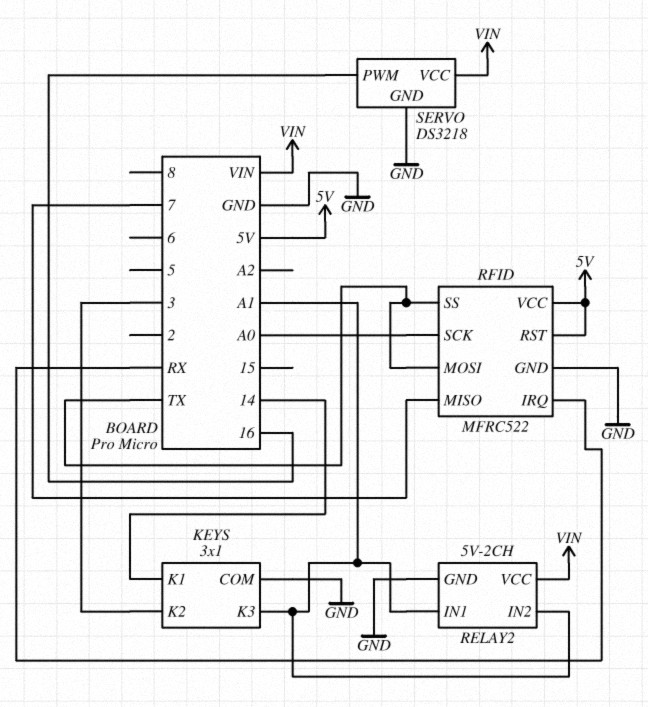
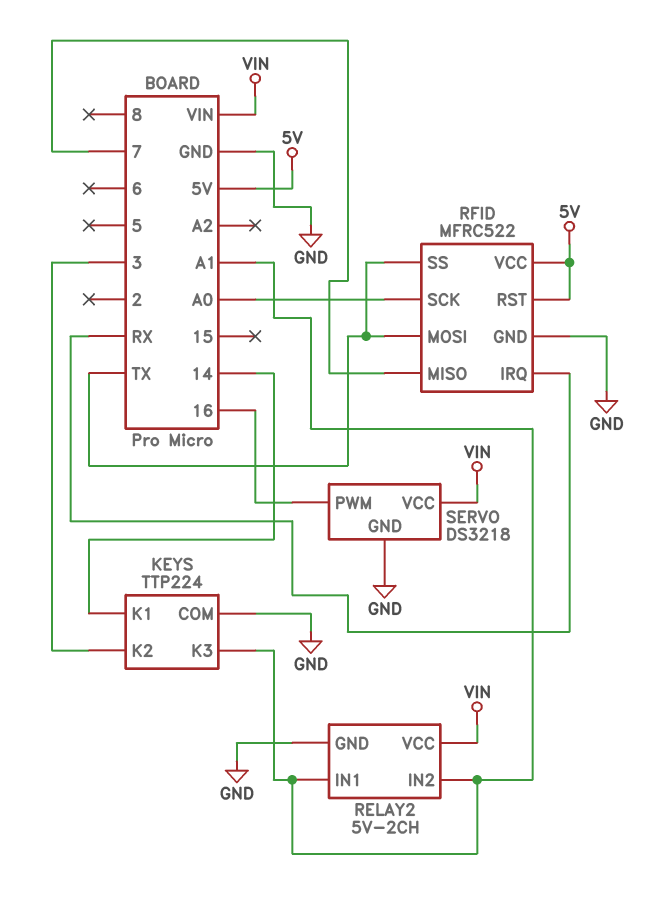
KEYS: 3x1 -> TTP224

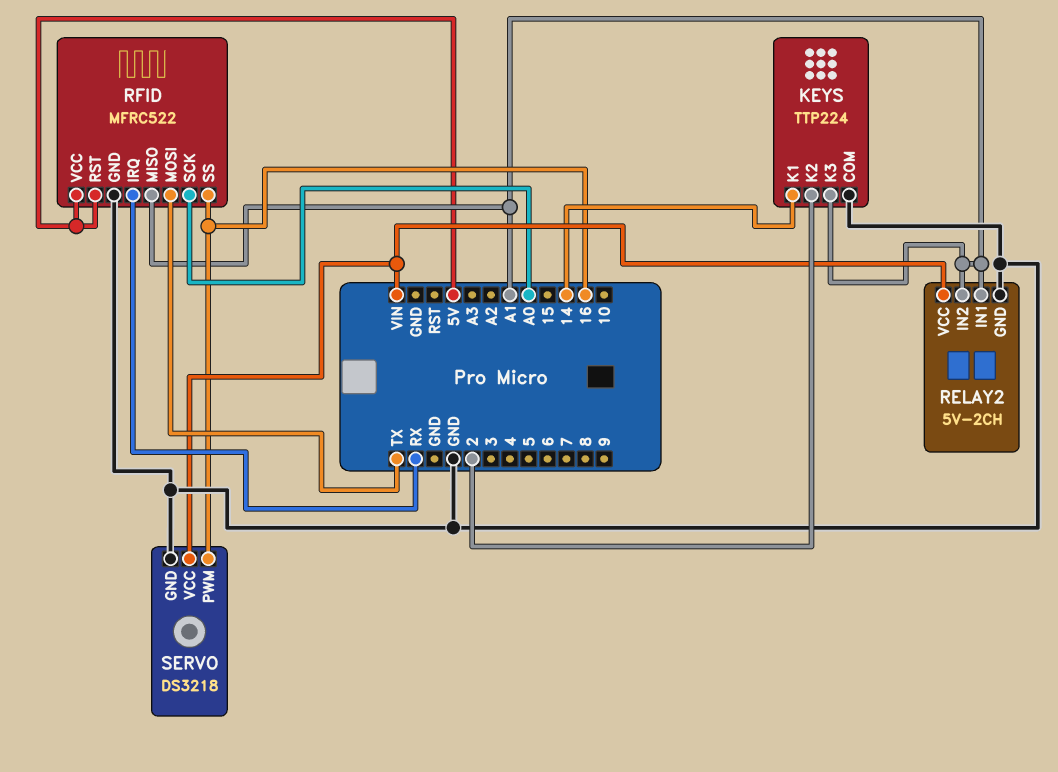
KEYS pin K2: 3 -> 2
RFID pin MISO: 7 -> A1
RFID pin SS: TX -> 16

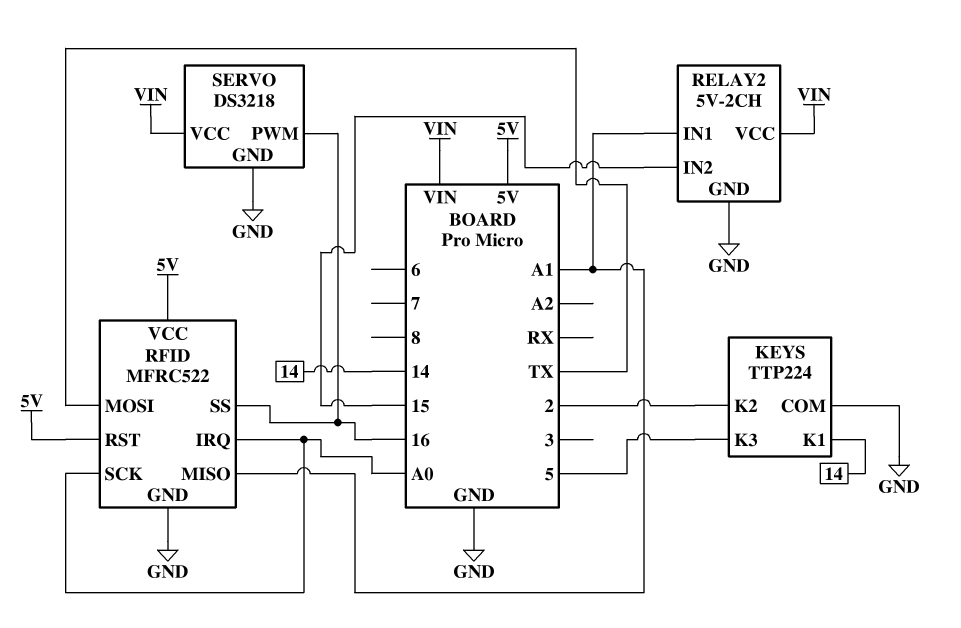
KEYS pin K3: A1 -> 5
RELAY2 pin IN2: A1 -> 15
RFID pin IRQ: RX -> A0

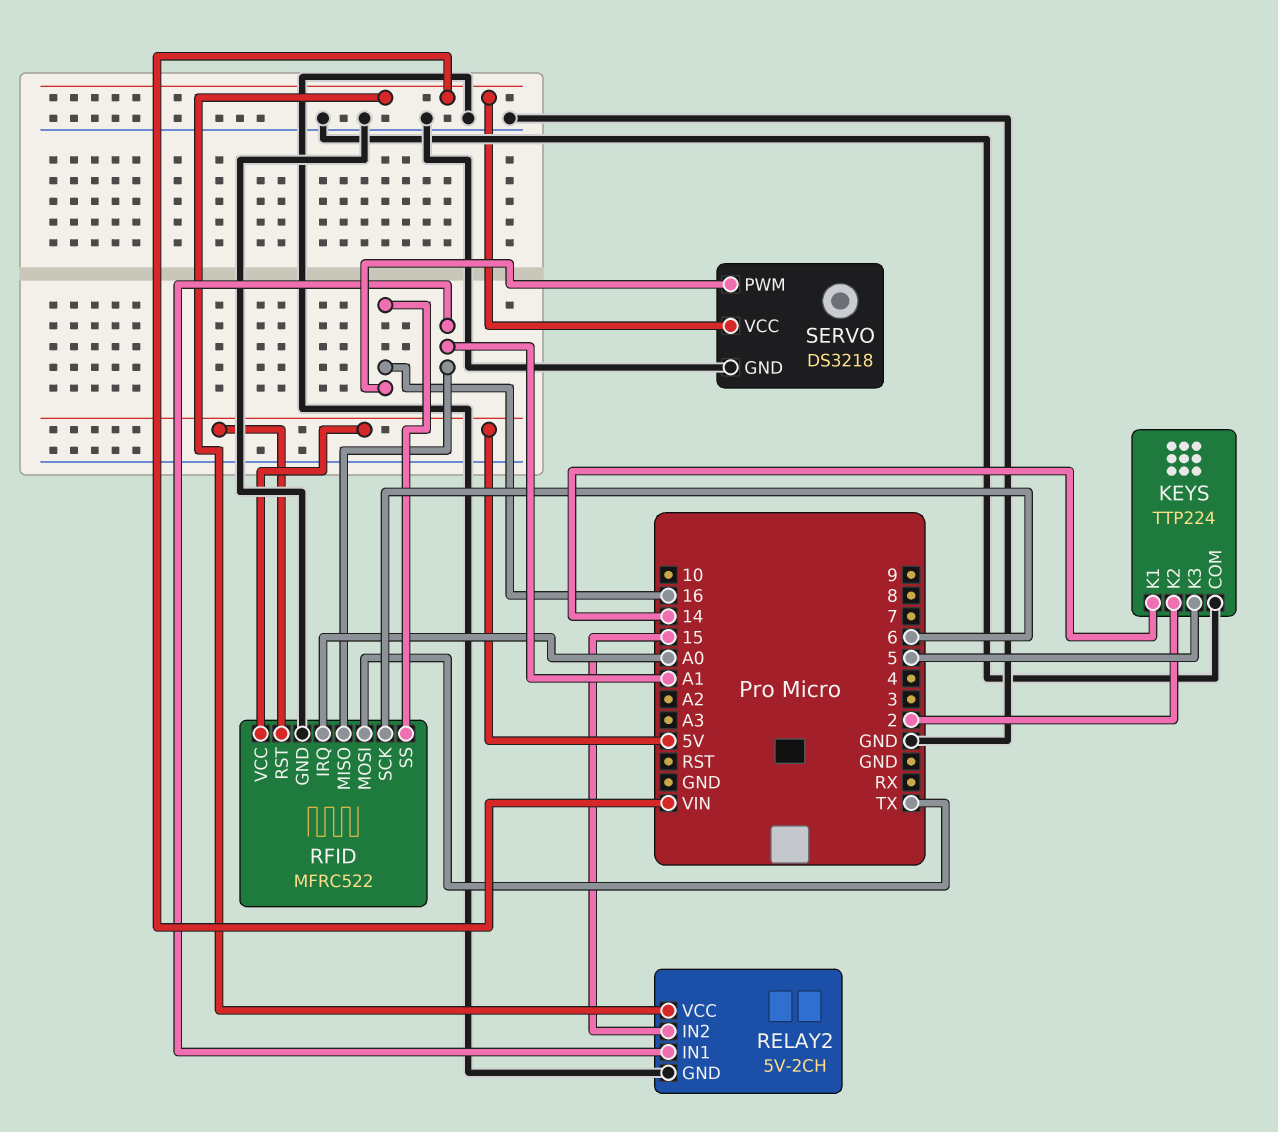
RFID pin SCK: A0 -> 6

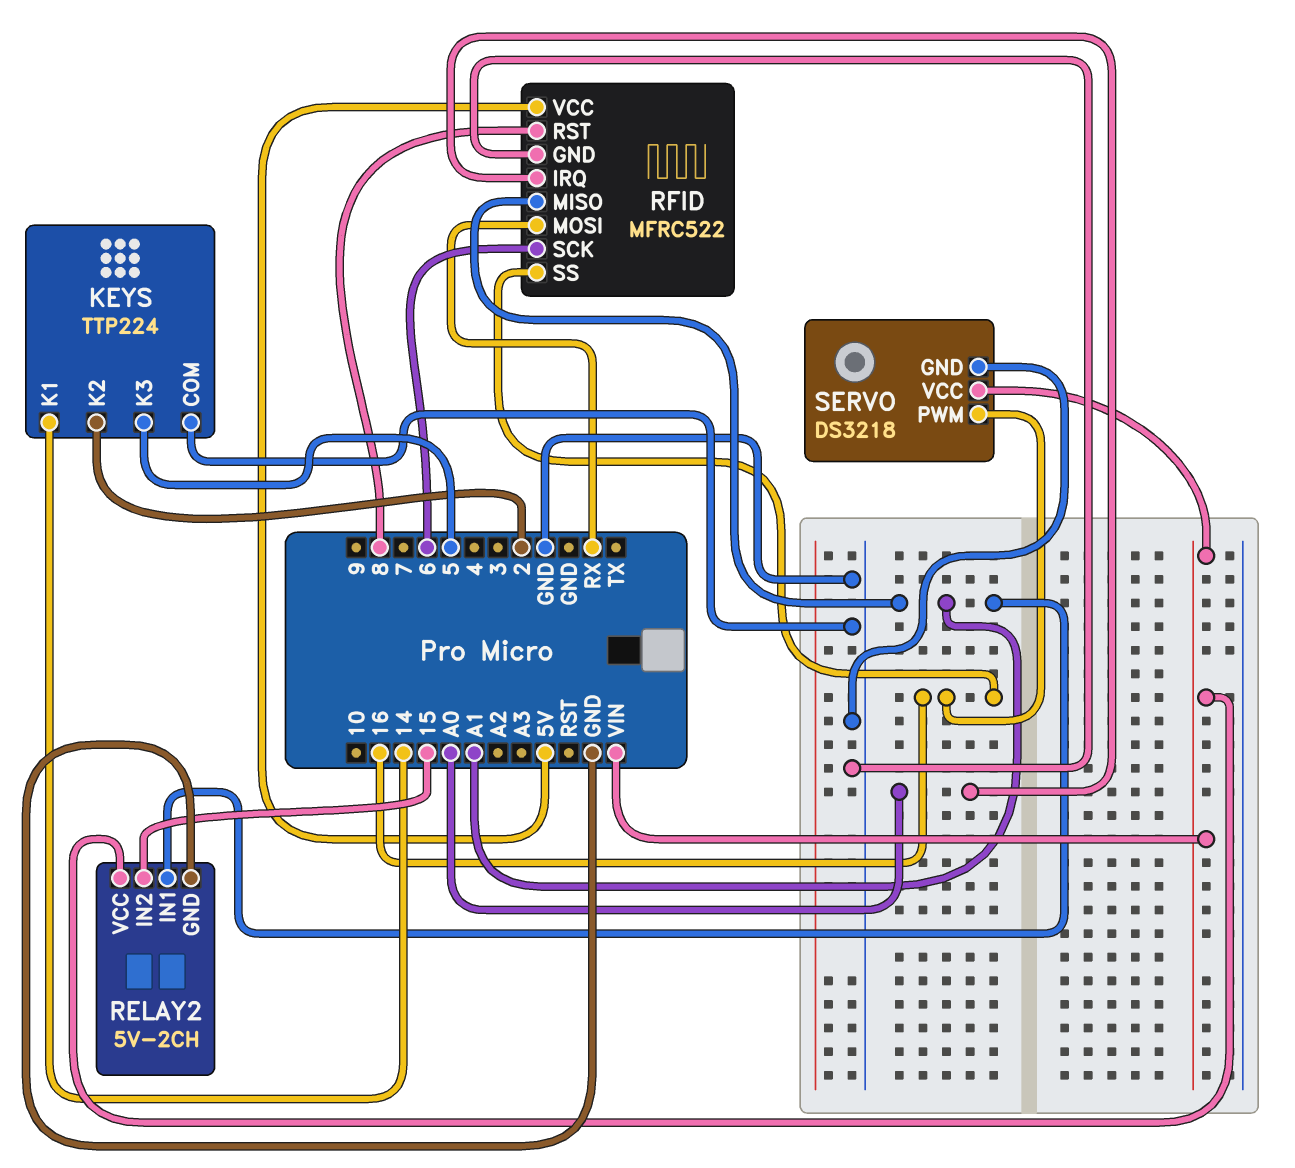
RFID pin MOSI: TX -> RX
RFID pin RST: 5V -> 8

